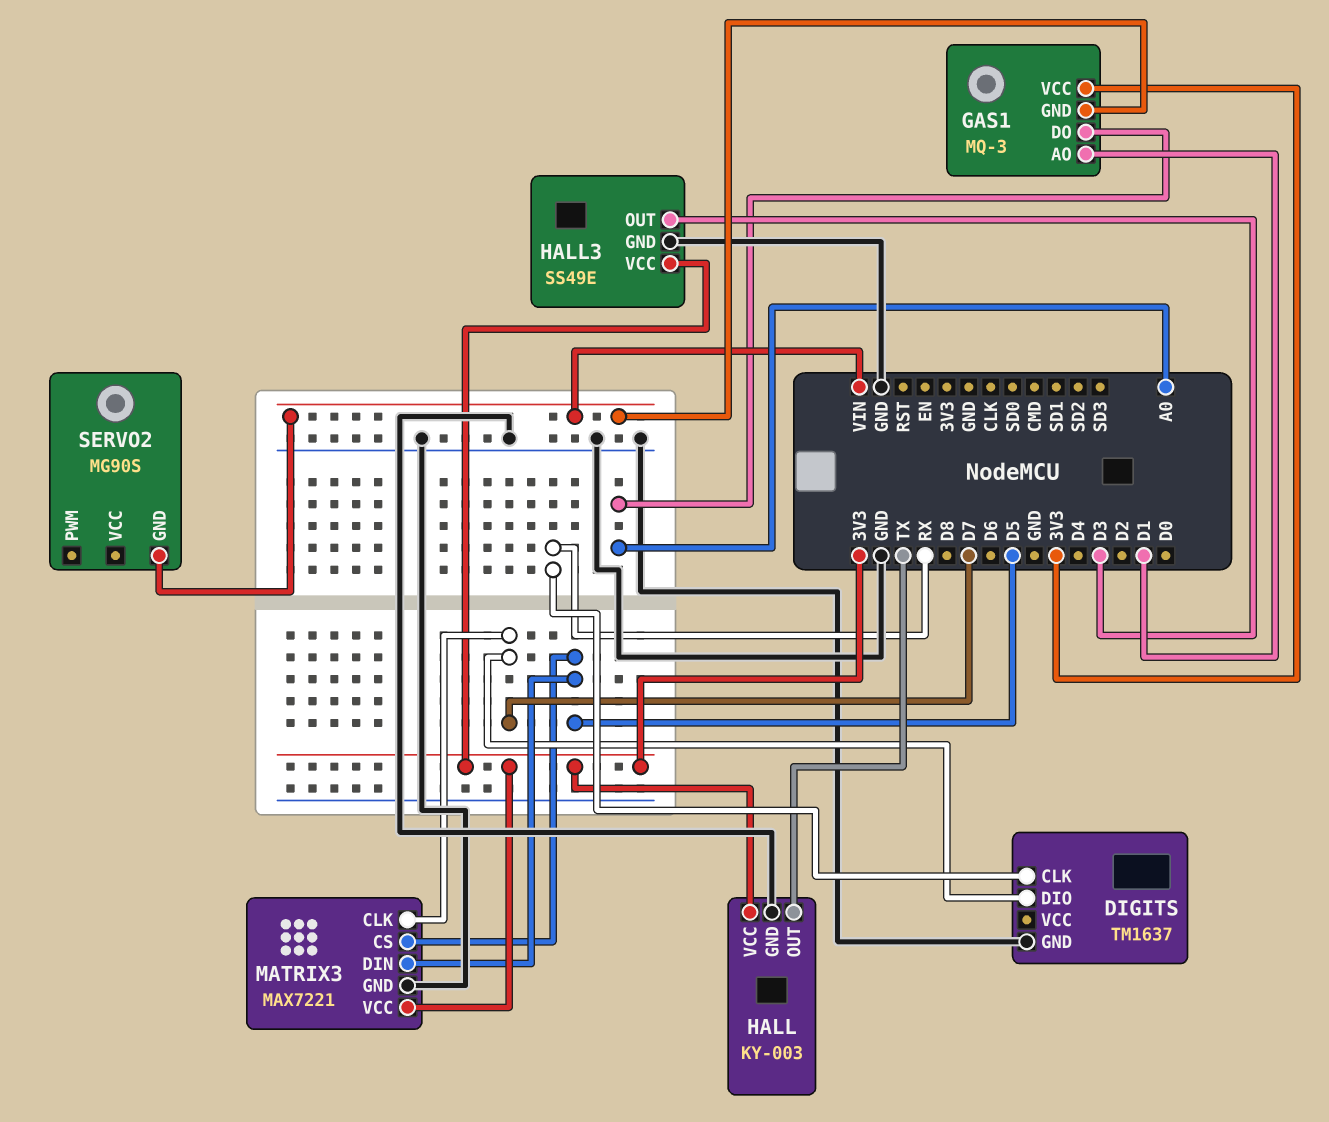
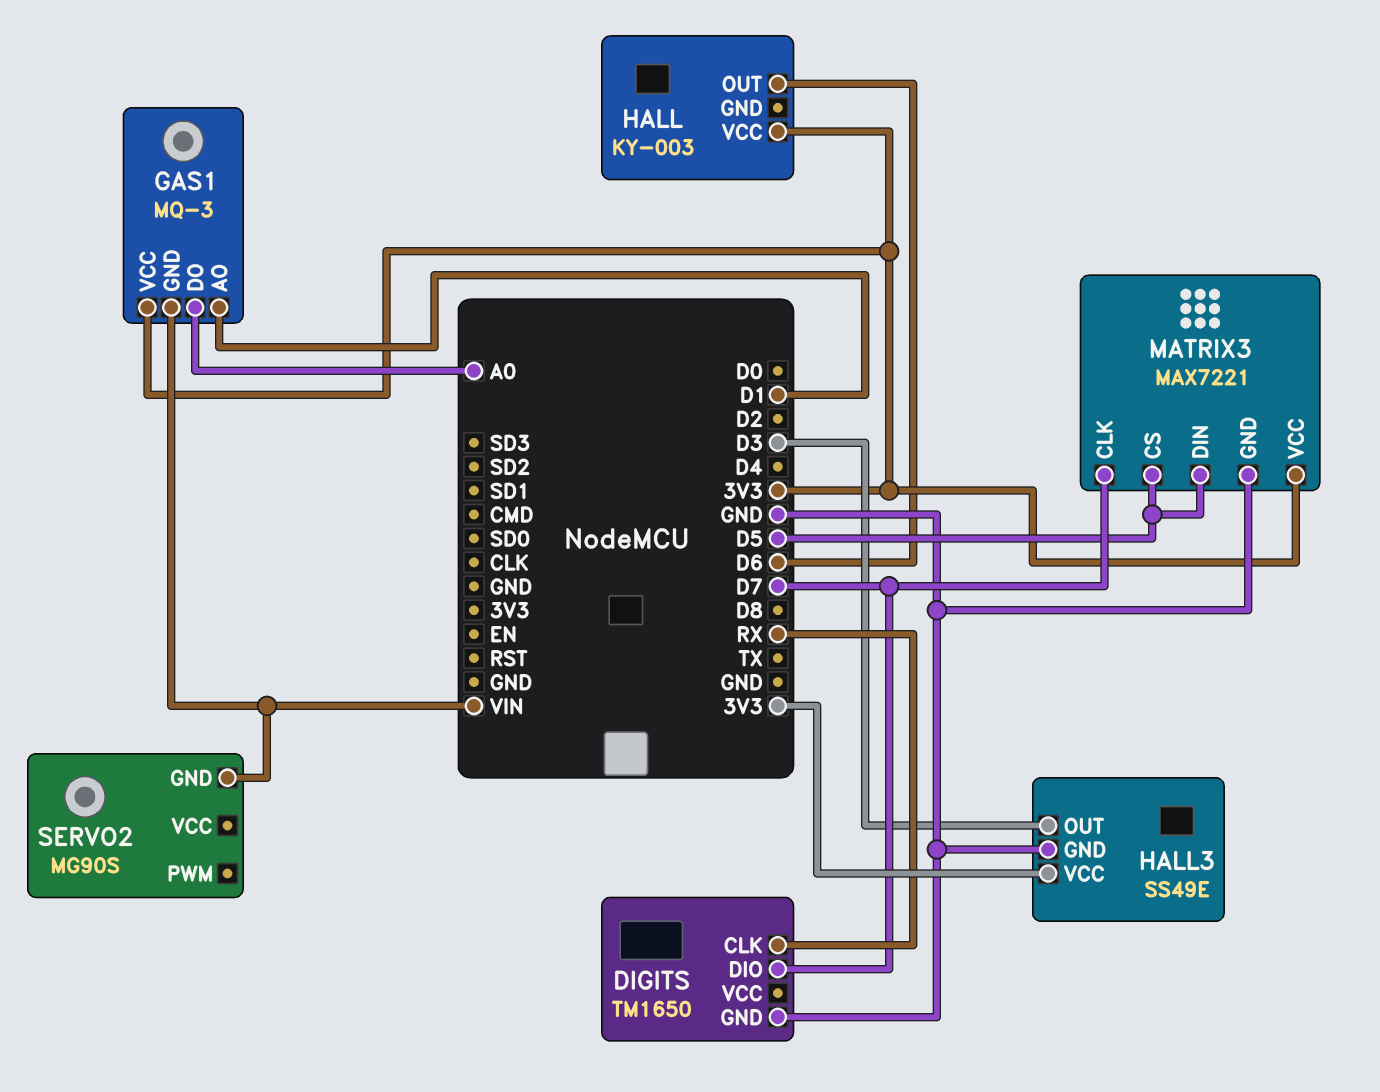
DIGITS: TM1637 -> TM1650
HALL pin GND: GND -> none
HALL pin OUT: TX -> D6

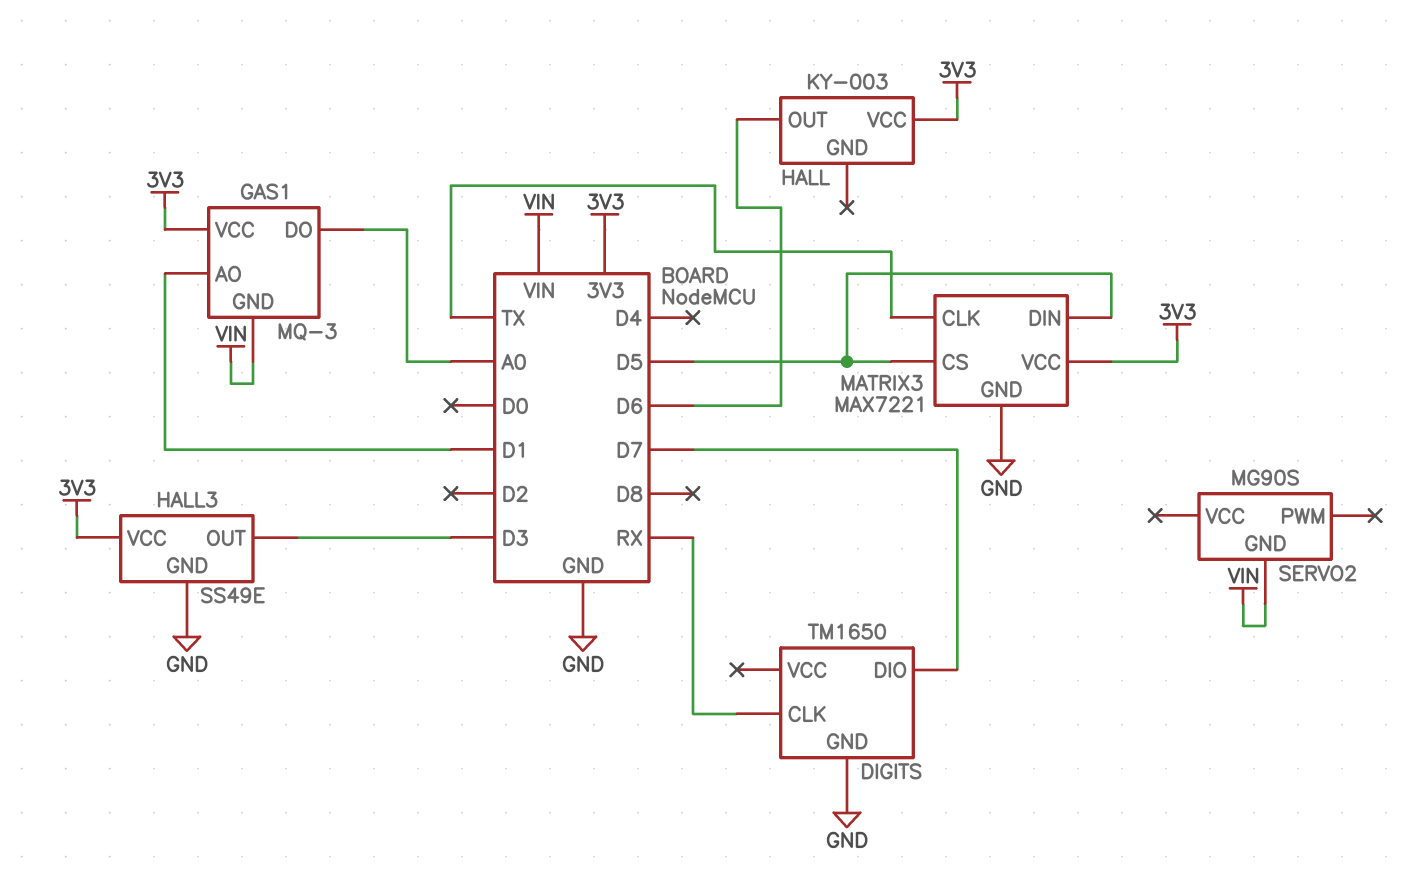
MATRIX3 pin CLK: D7 -> TX

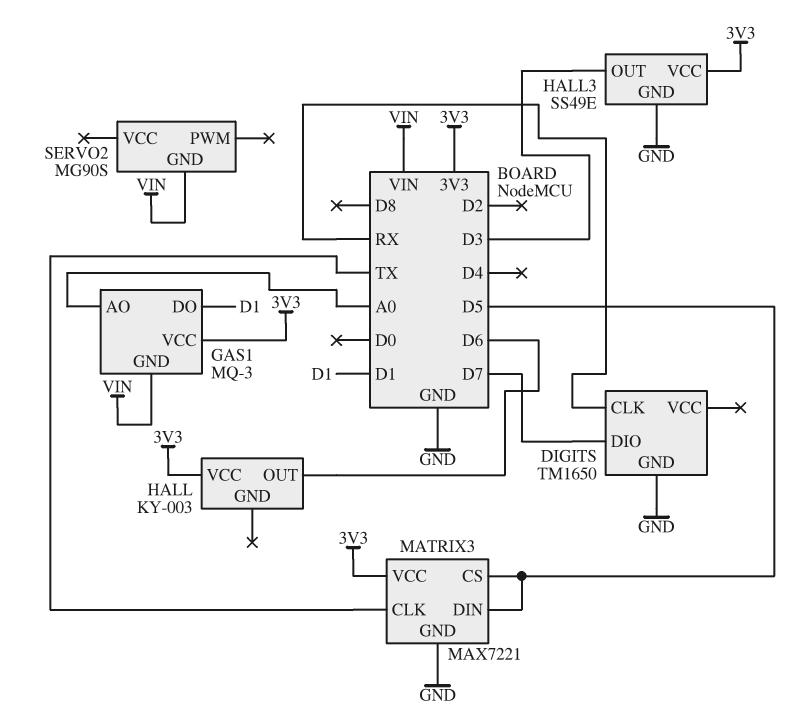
GAS1 pin AO: D1 -> A0
GAS1 pin DO: A0 -> D1

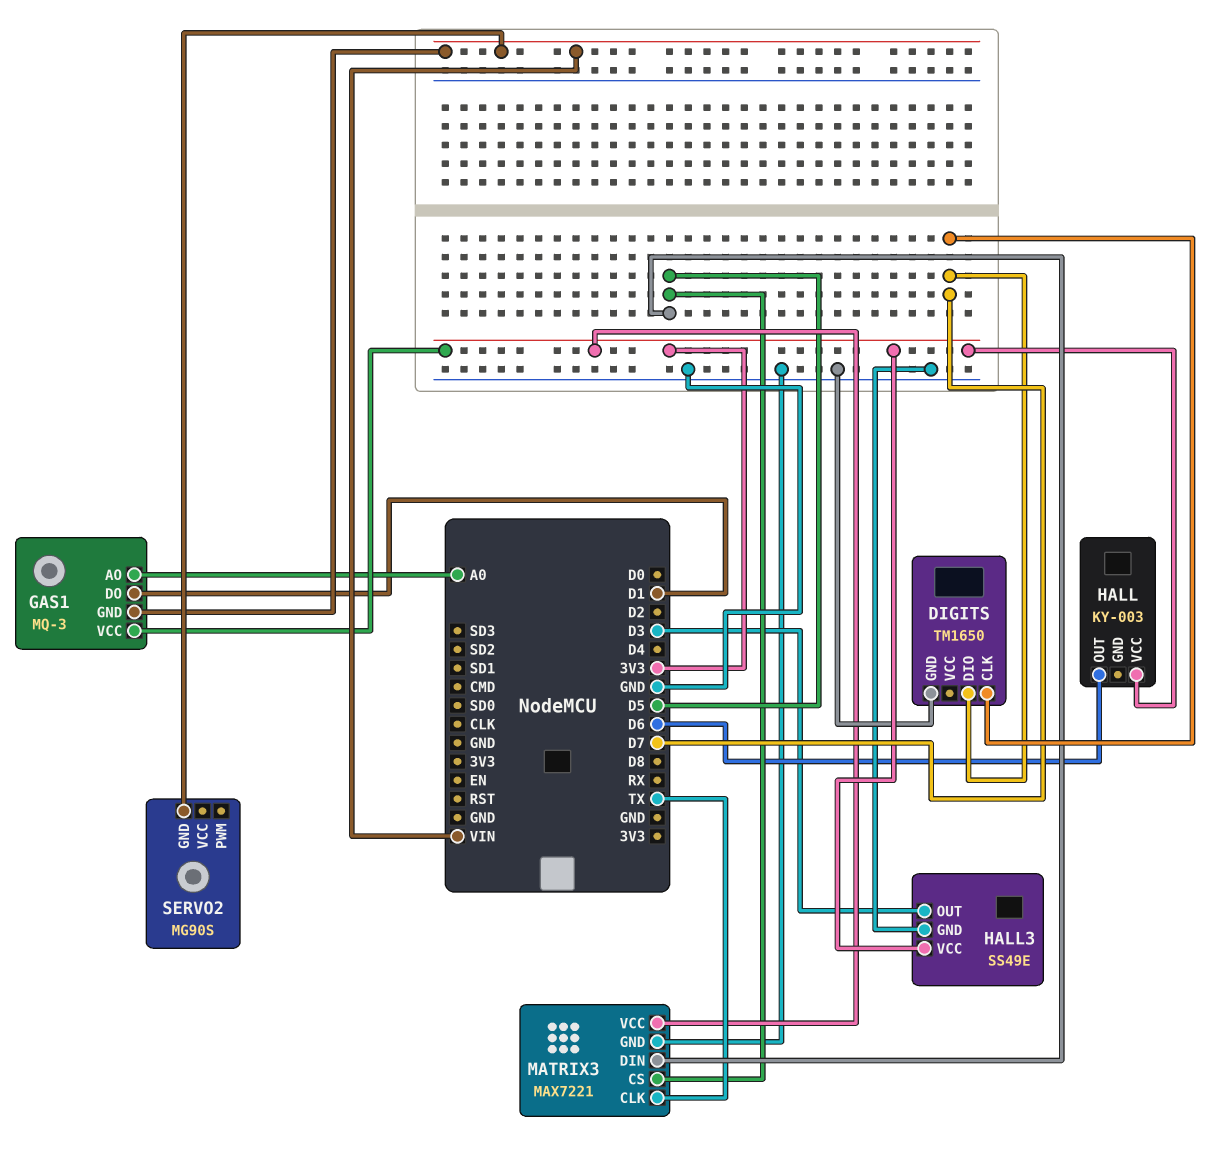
DIGITS pin CLK: RX -> D7

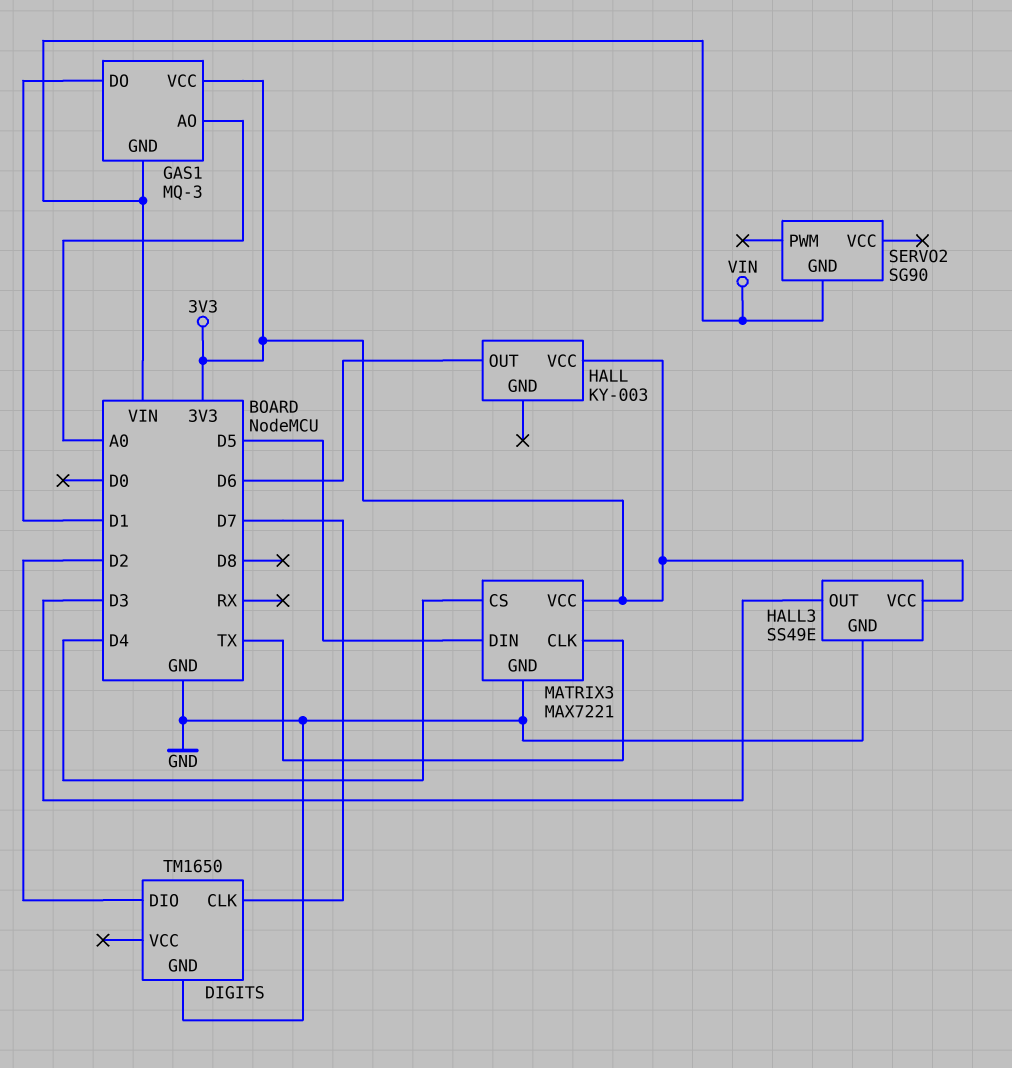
DIGITS pin DIO: D7 -> D2
MATRIX3 pin CS: D5 -> D4
SERVO2: MG90S -> SG90

